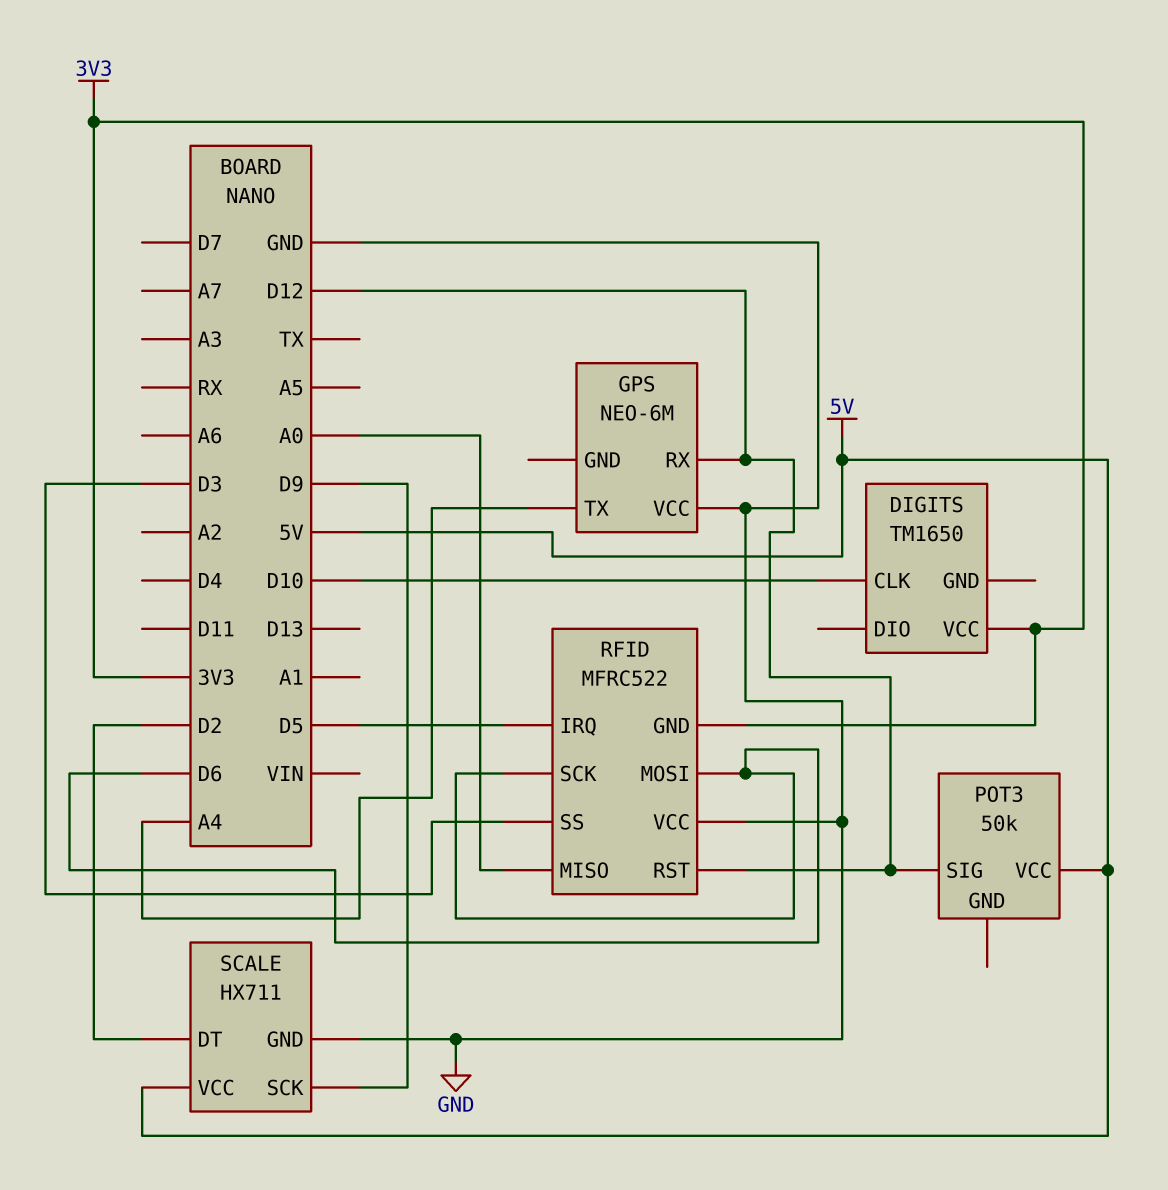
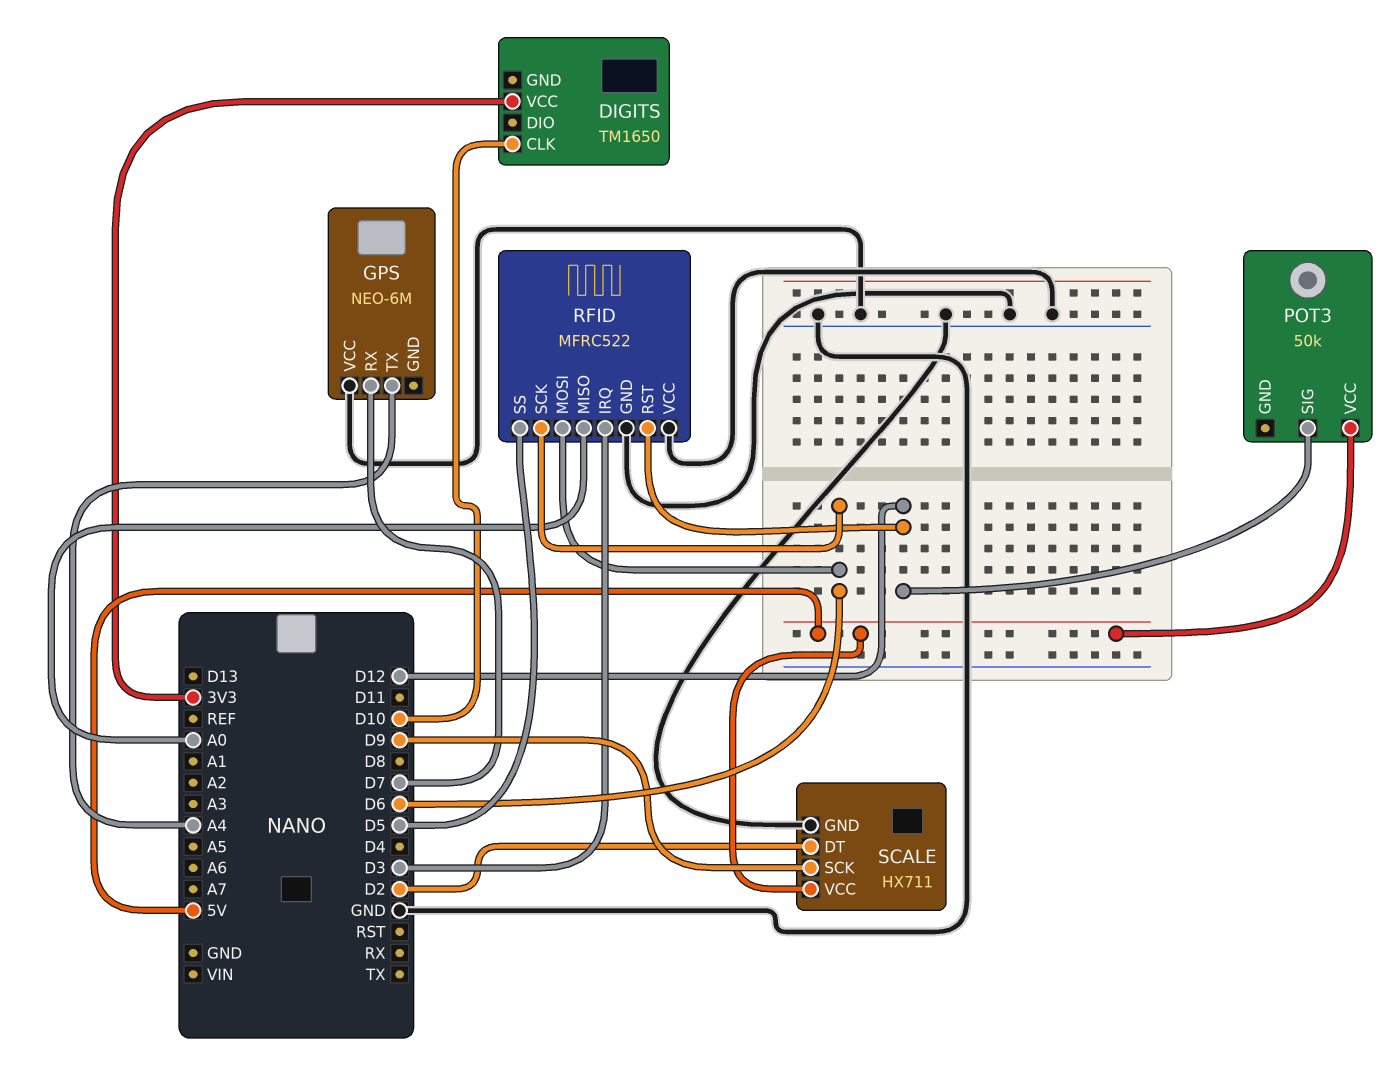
GPS pin RX: D12 -> D7
RFID pin GND: 3V3 -> GND
RFID pin IRQ: D5 -> D3
RFID pin SS: D3 -> D5

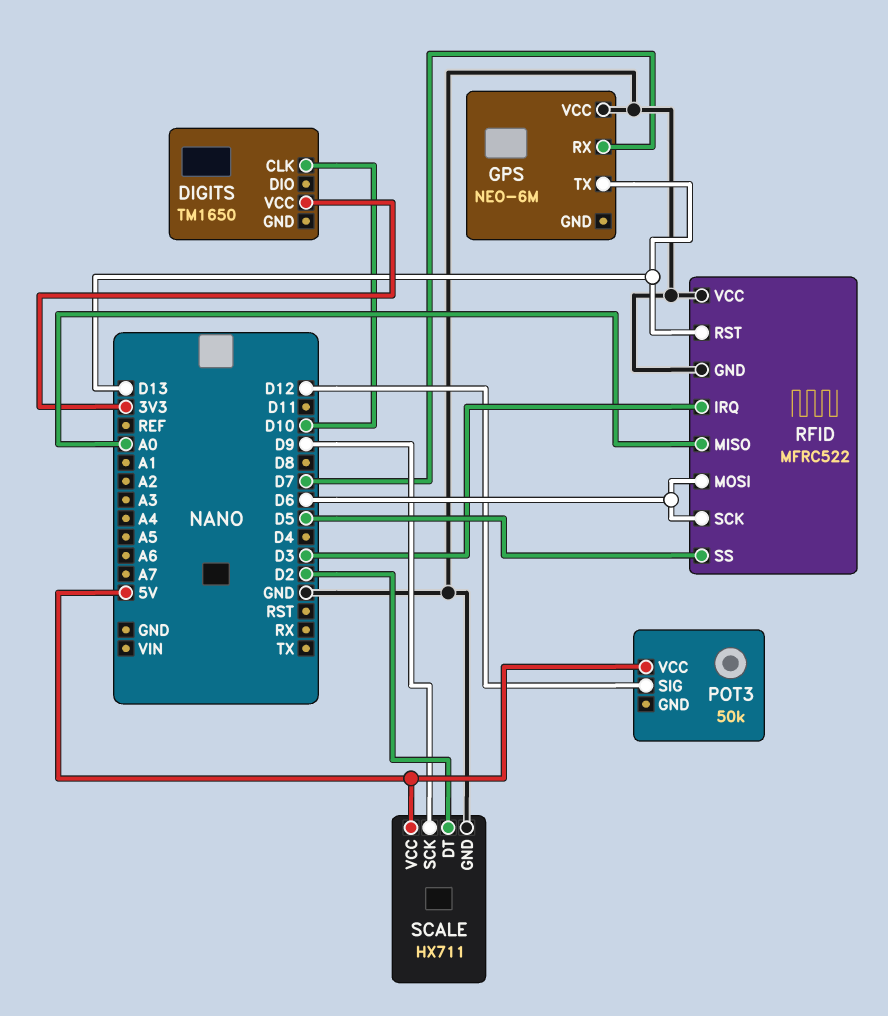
GPS pin TX: A4 -> D13
RFID pin RST: D12 -> D13

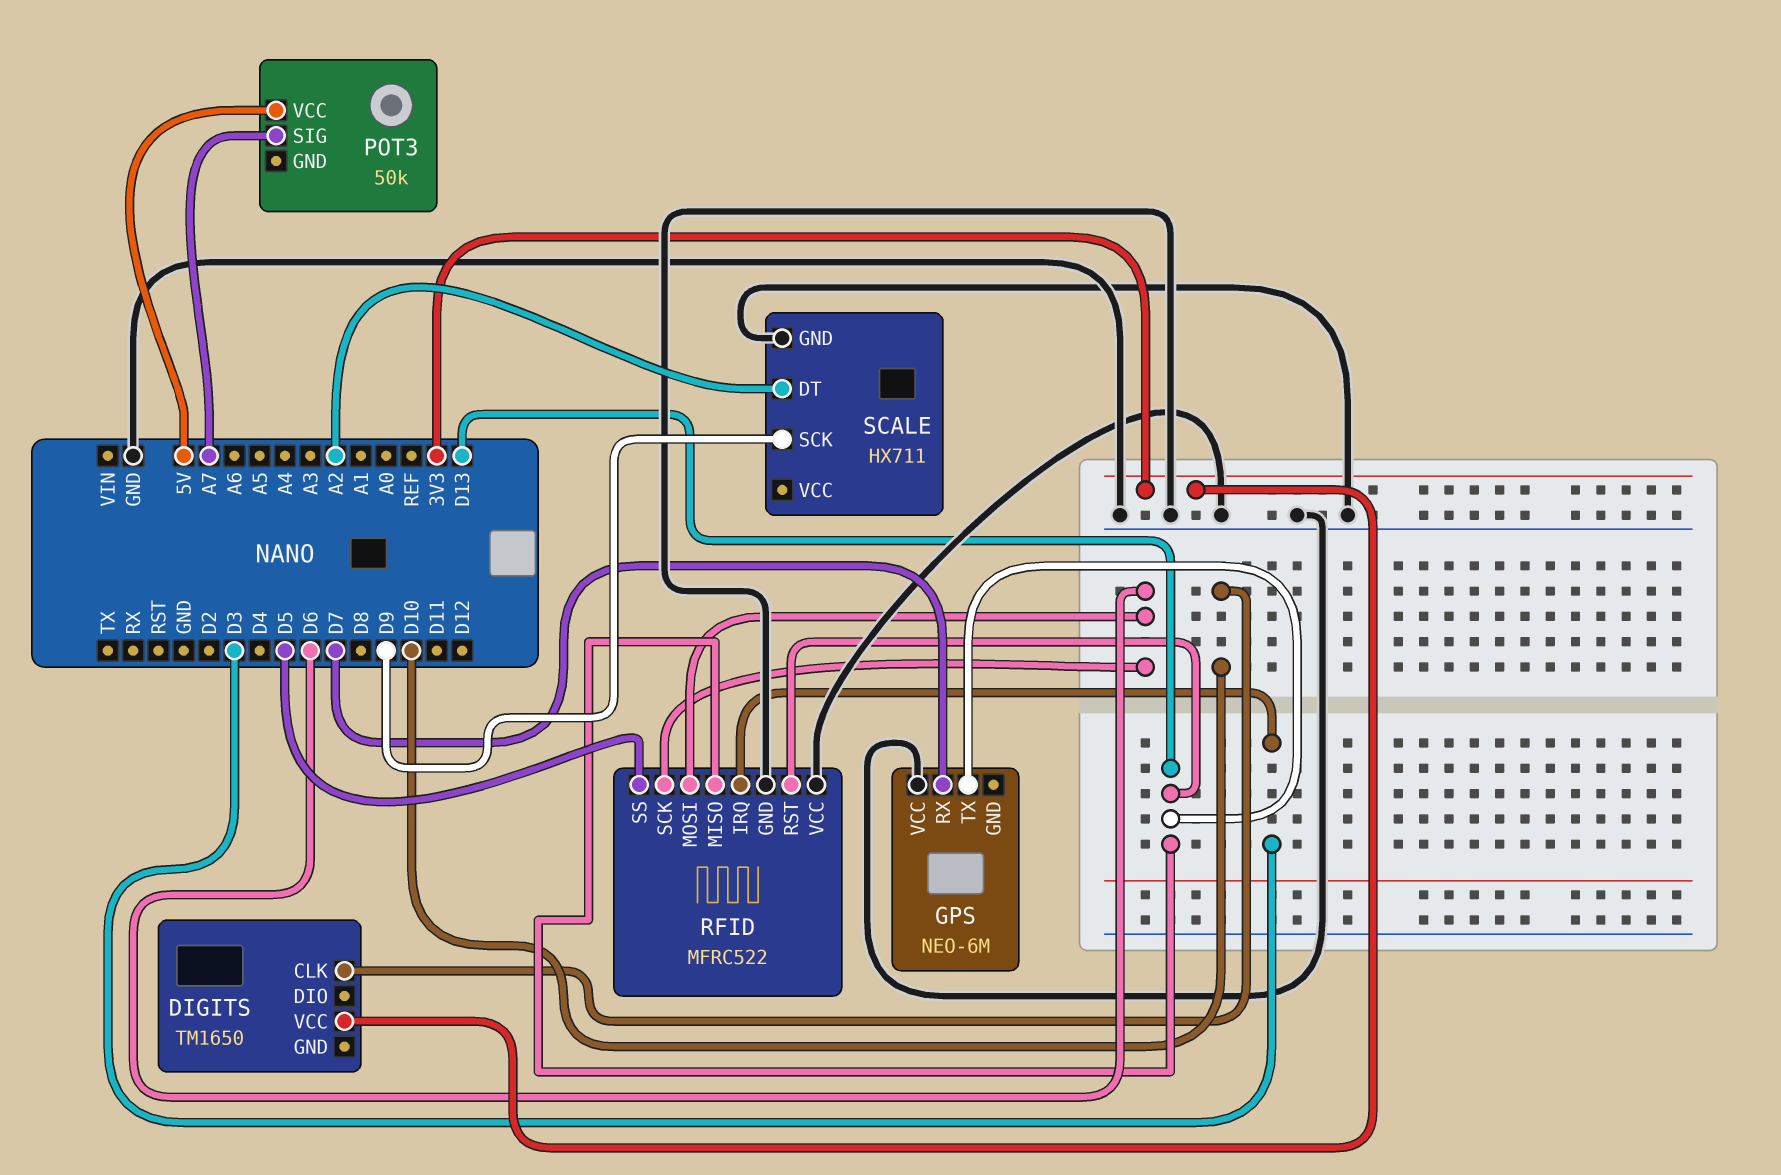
POT3 pin SIG: D12 -> A7
RFID pin MISO: A0 -> D13
SCALE pin DT: D2 -> A2
SCALE pin VCC: 5V -> none

